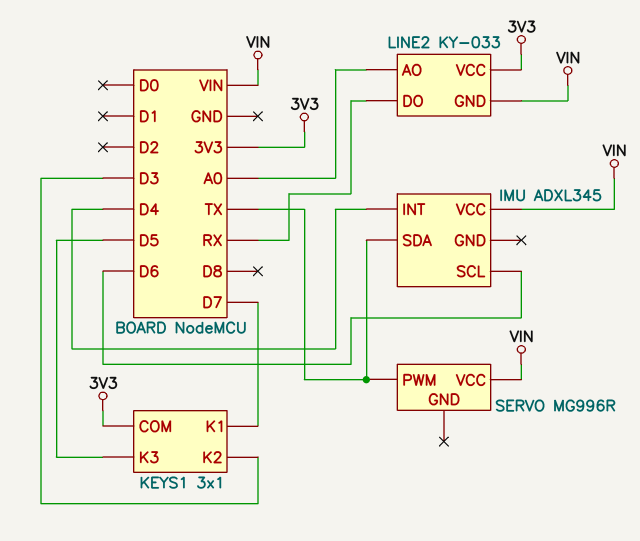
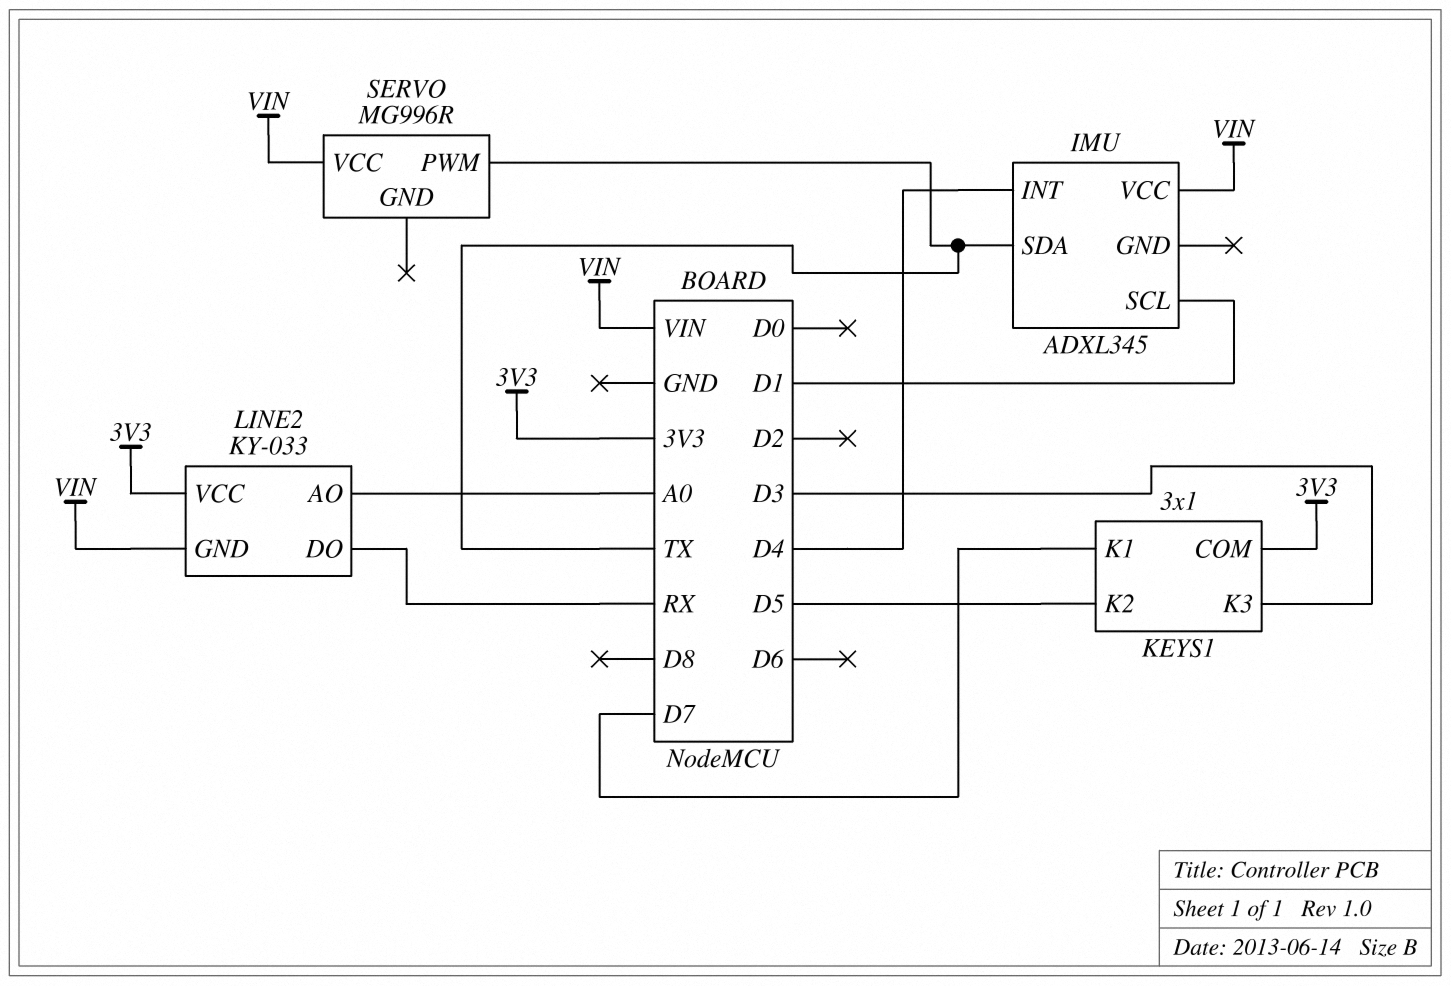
IMU pin SCL: D6 -> D1
KEYS1 pin K2: D3 -> D5
KEYS1 pin K3: D5 -> D3

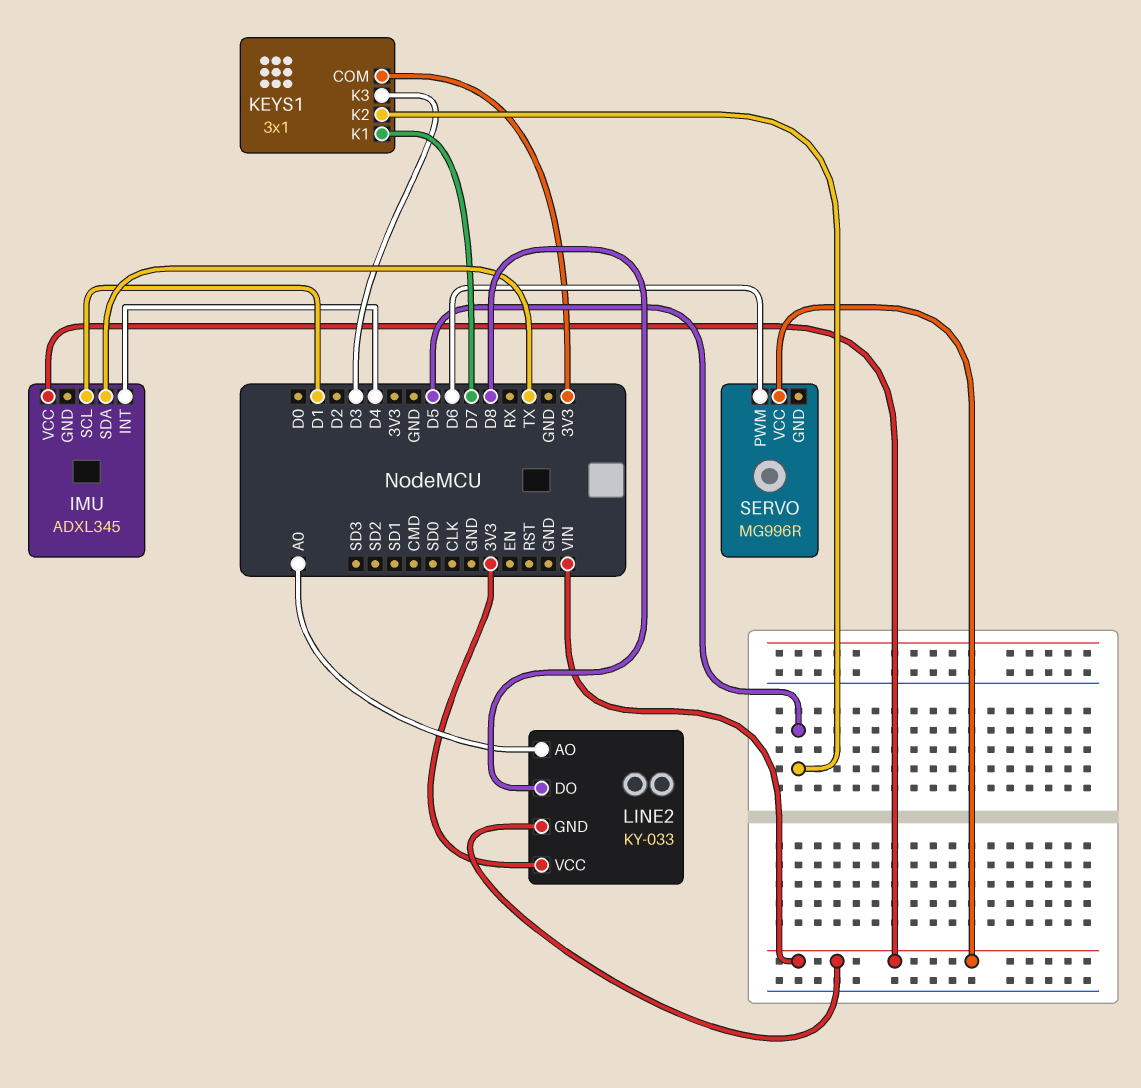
LINE2 pin DO: RX -> D8
SERVO pin PWM: TX -> D6

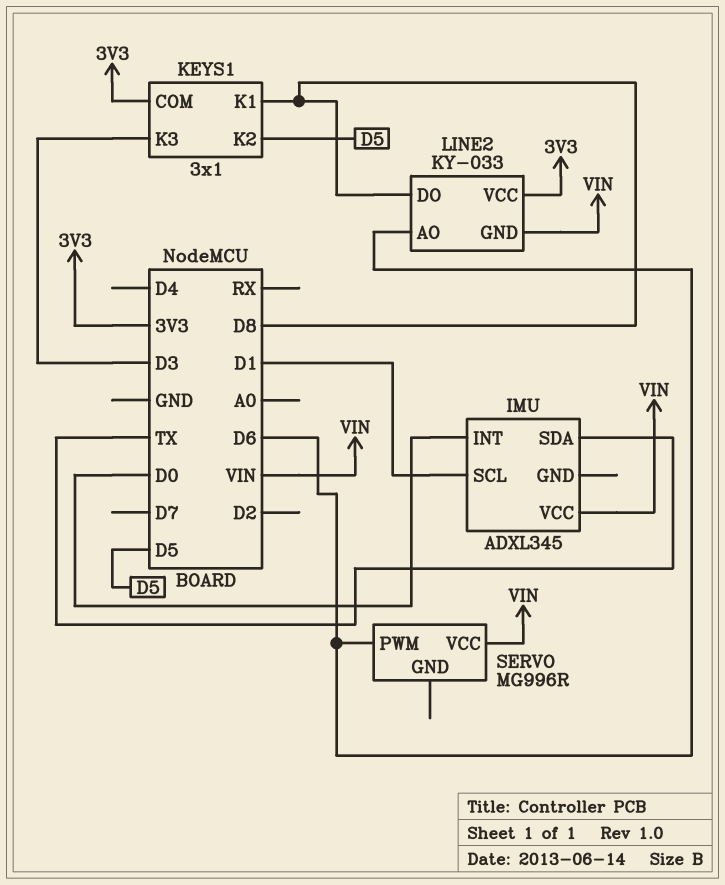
IMU pin INT: D4 -> D0
KEYS1 pin K1: D7 -> D8
LINE2 pin AO: A0 -> D6

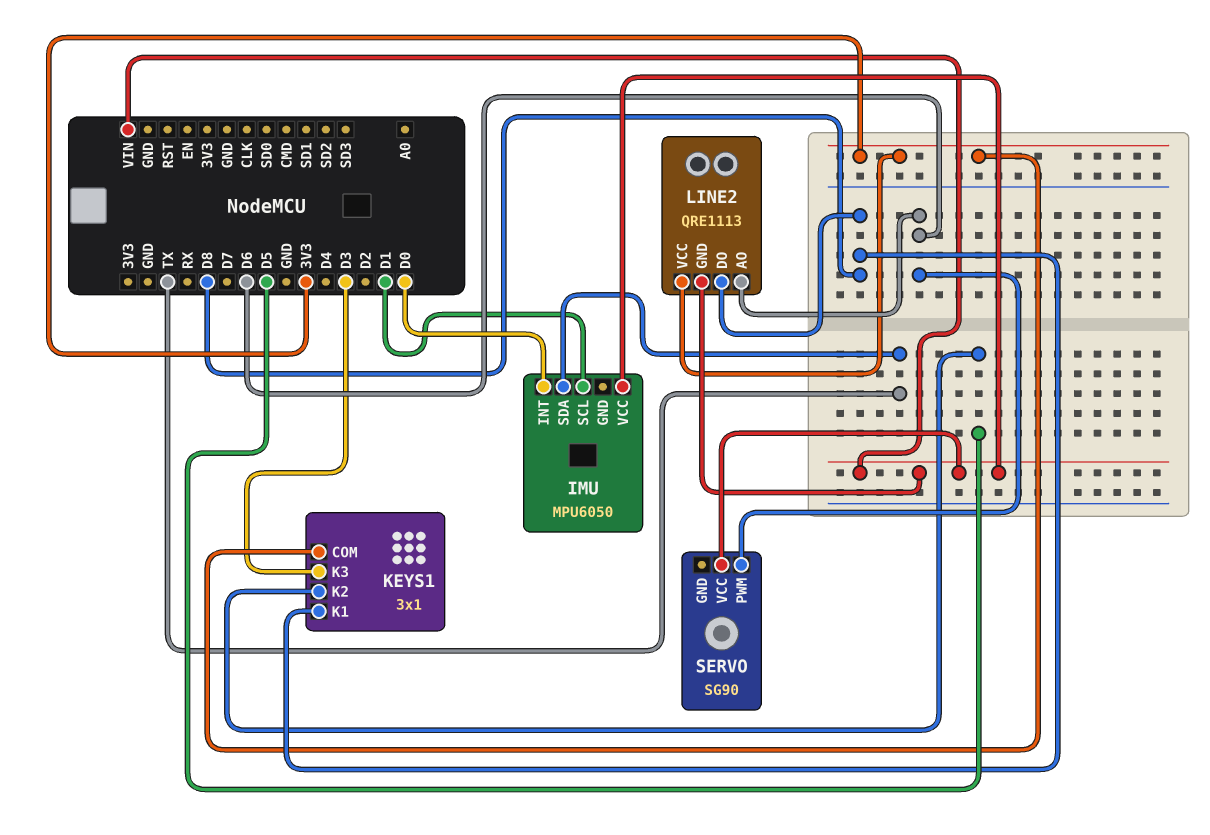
IMU: ADXL345 -> MPU6050
LINE2: KY-033 -> QRE1113
SERVO: MG996R -> SG90

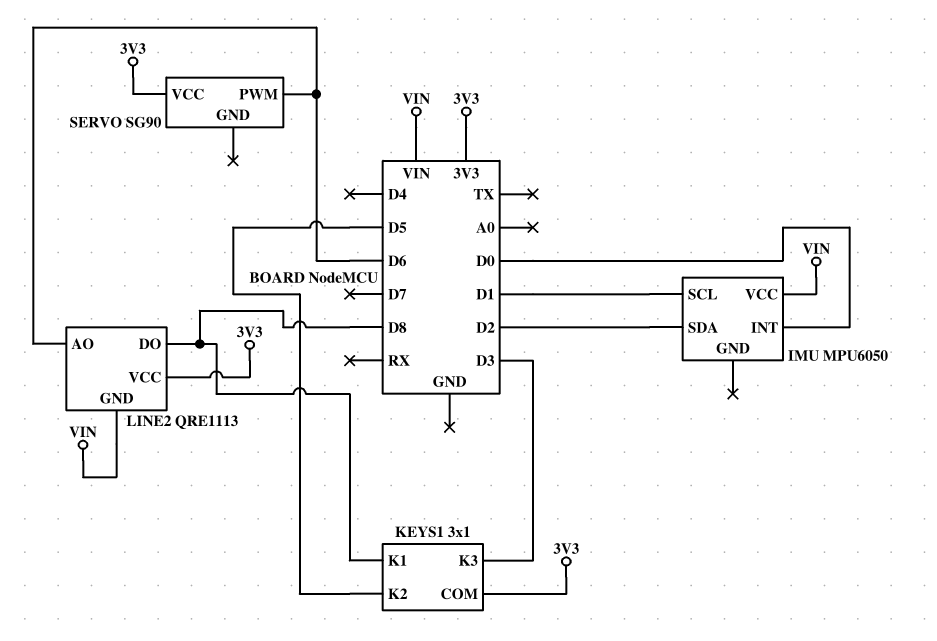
IMU pin SDA: TX -> D2
SERVO pin VCC: VIN -> 3V3

